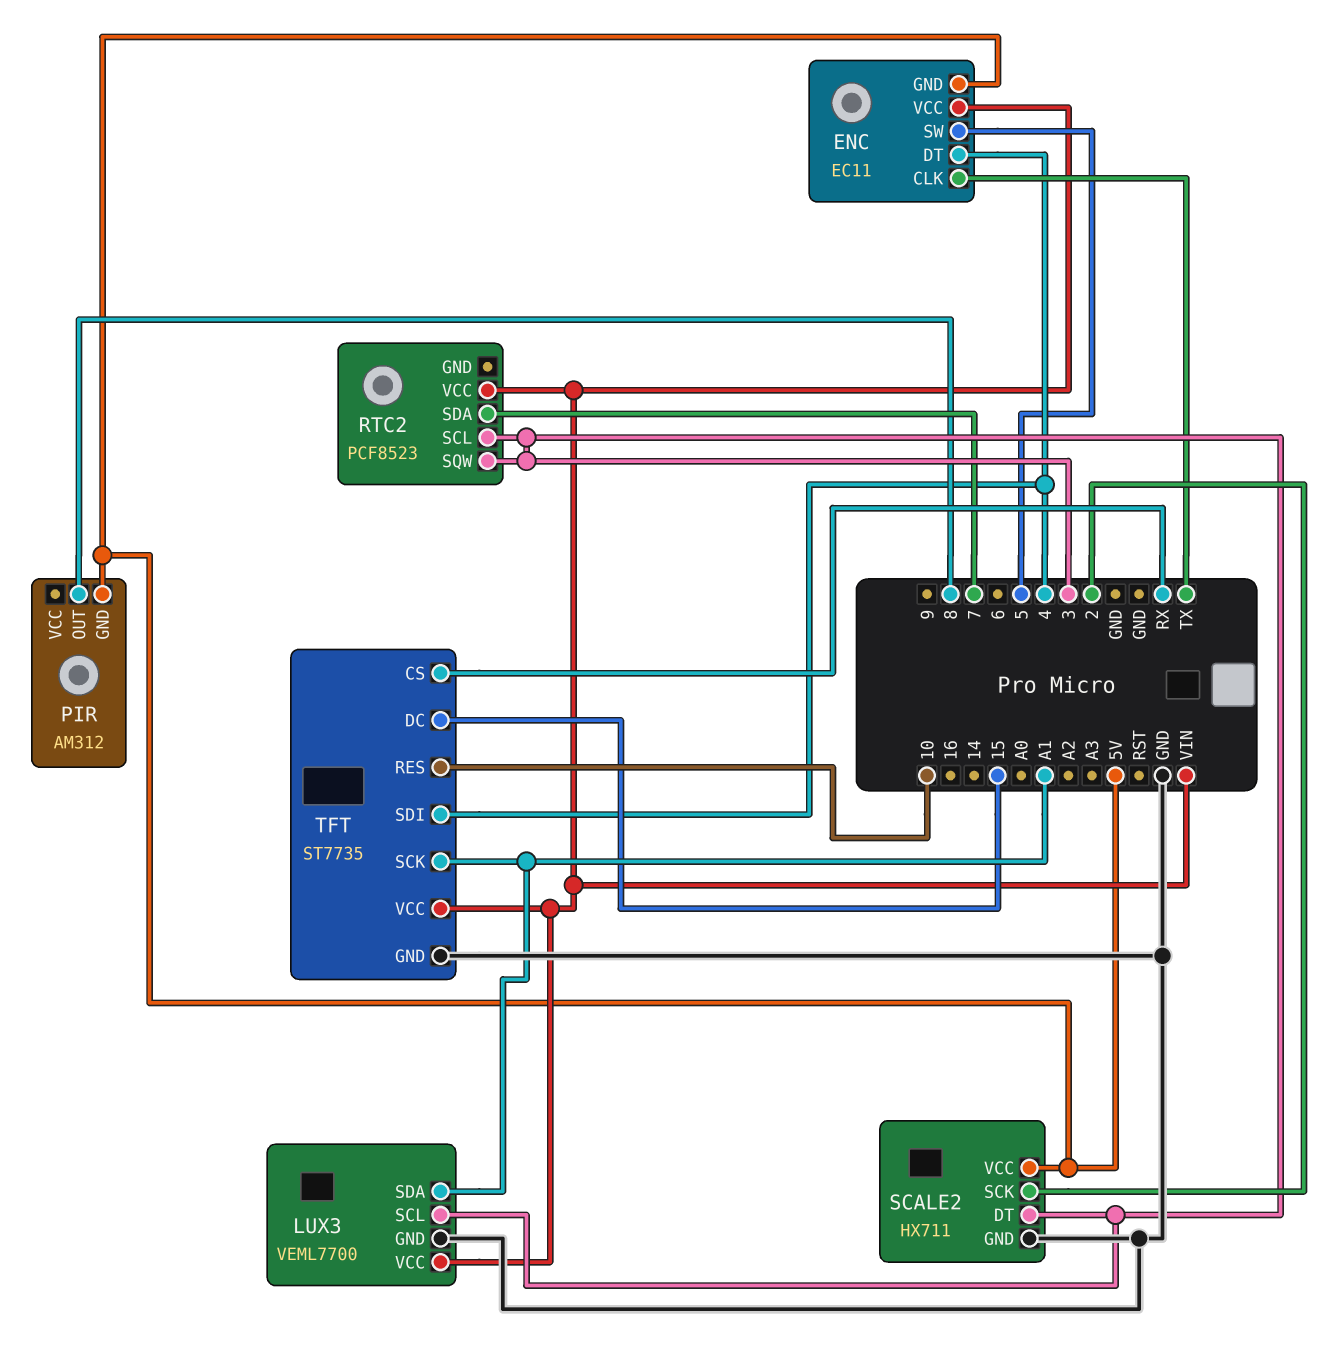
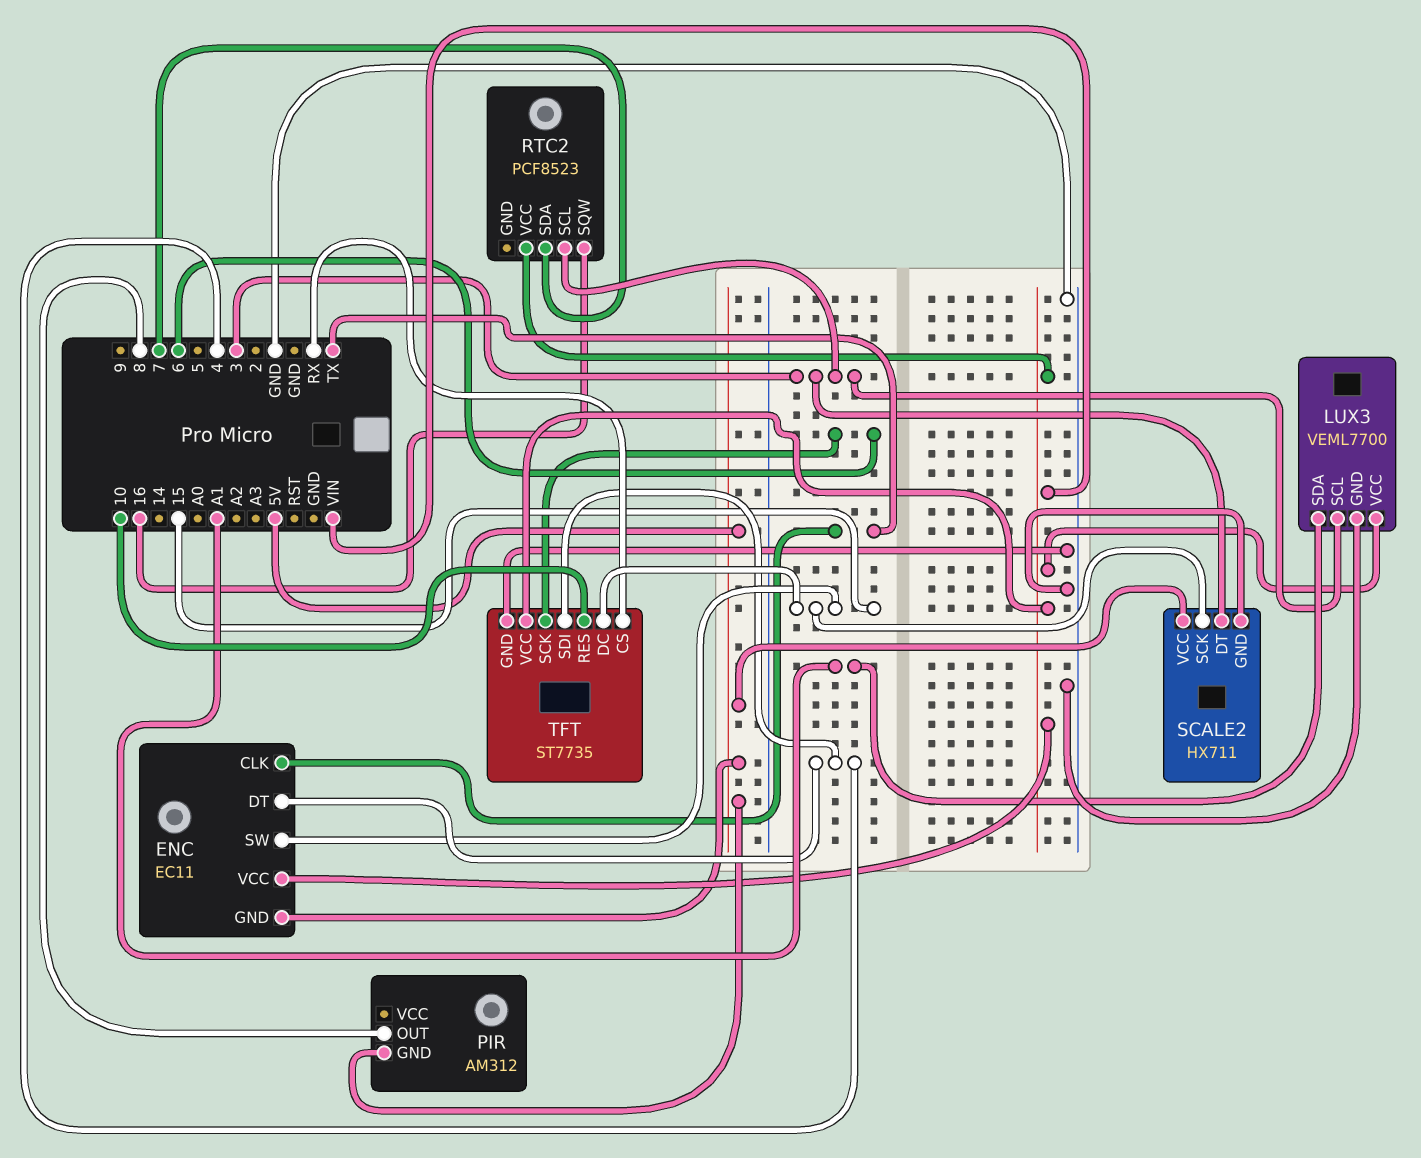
ENC pin SW: 5 -> 15
RTC2 pin SQW: 3 -> 16
SCALE2 pin SCK: 2 -> 15
TFT pin SCK: A1 -> 6

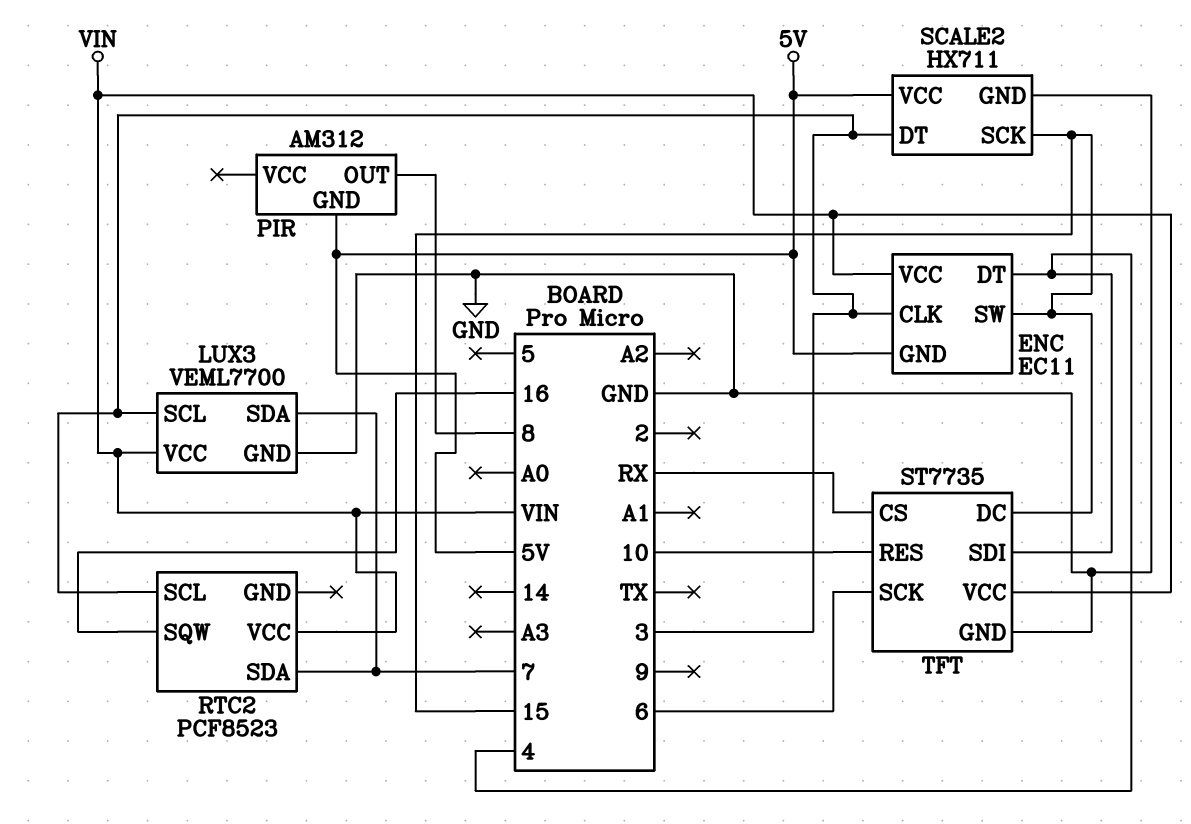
ENC pin CLK: TX -> 3
LUX3 pin SDA: A1 -> 7

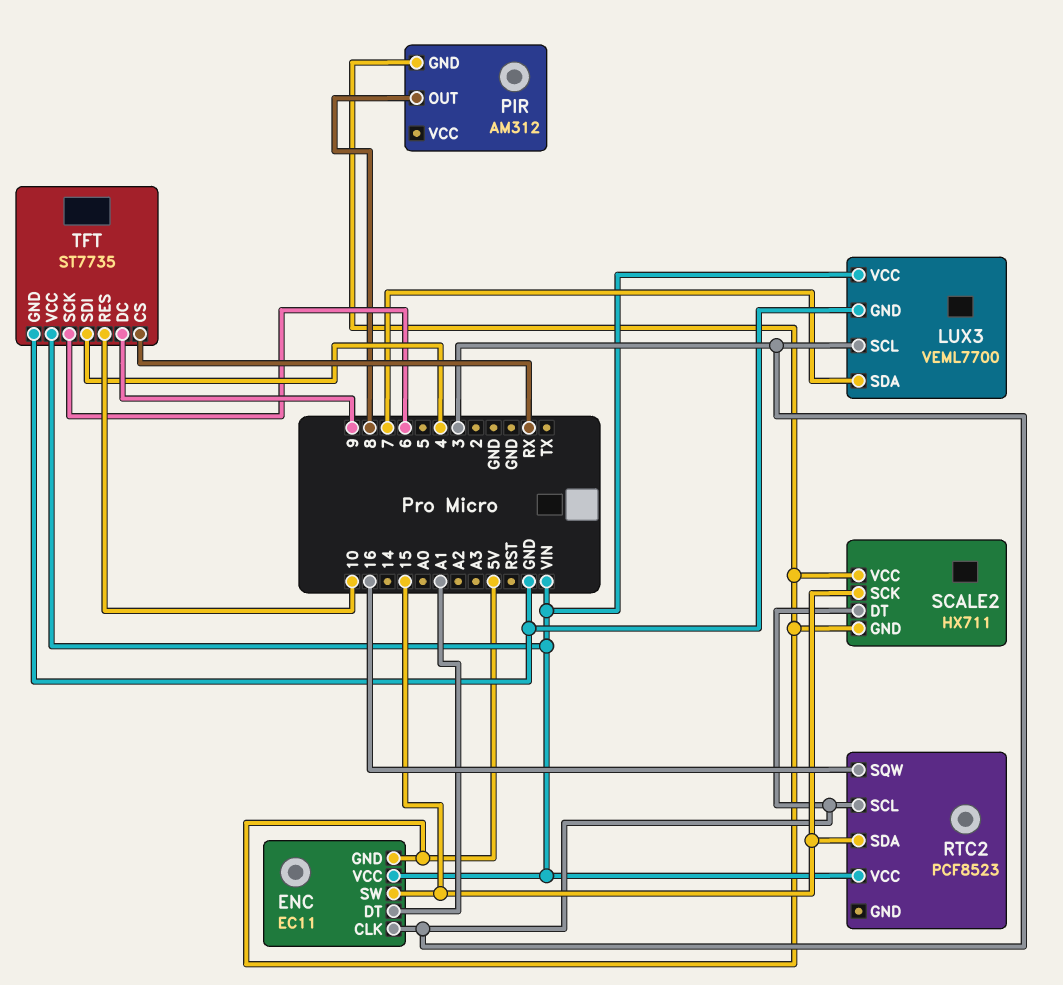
ENC pin DT: 4 -> A1
RTC2 pin SDA: 7 -> 15
SCALE2 pin GND: GND -> 5V
TFT pin DC: 15 -> 9

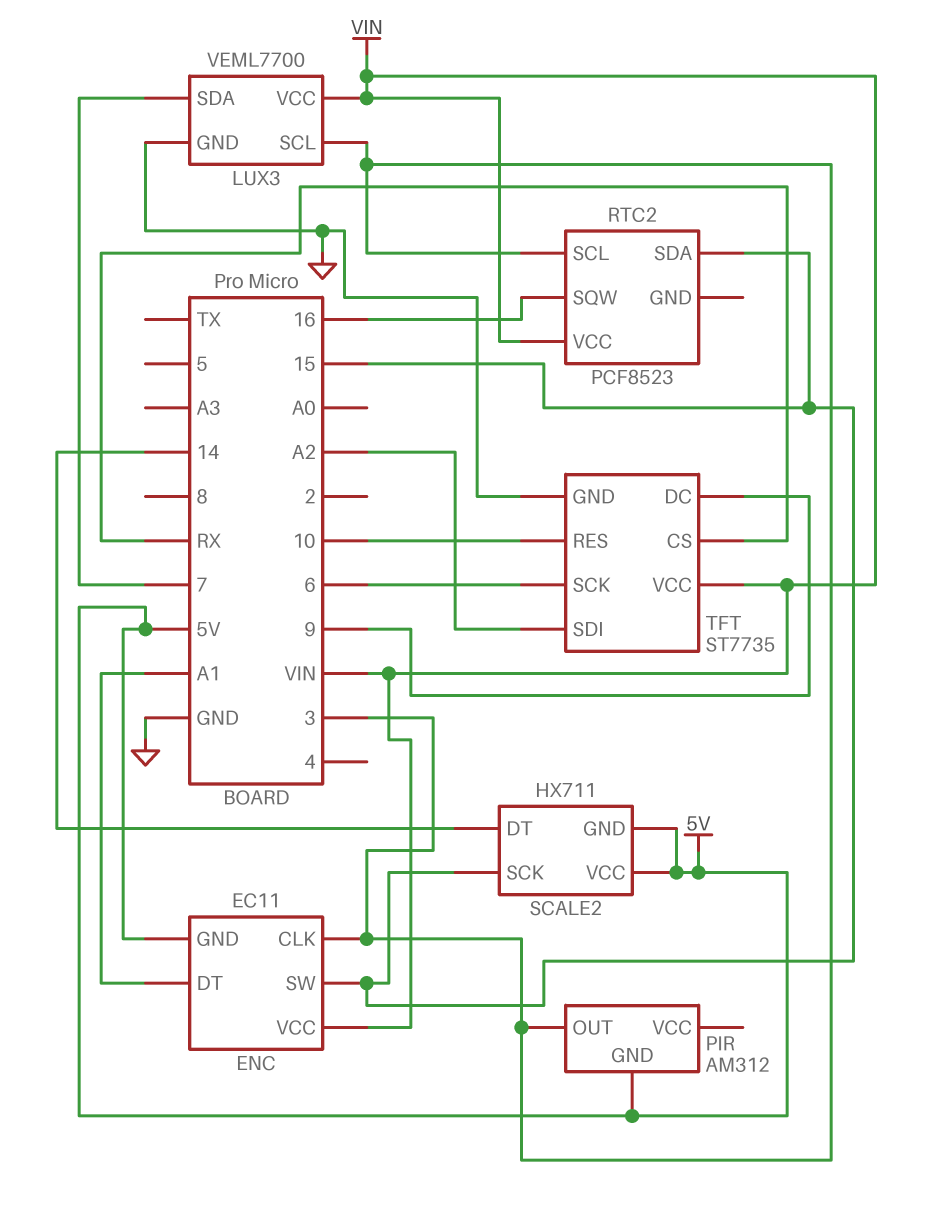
PIR pin OUT: 8 -> 3
SCALE2 pin DT: 3 -> 14
TFT pin SDI: 4 -> A2

